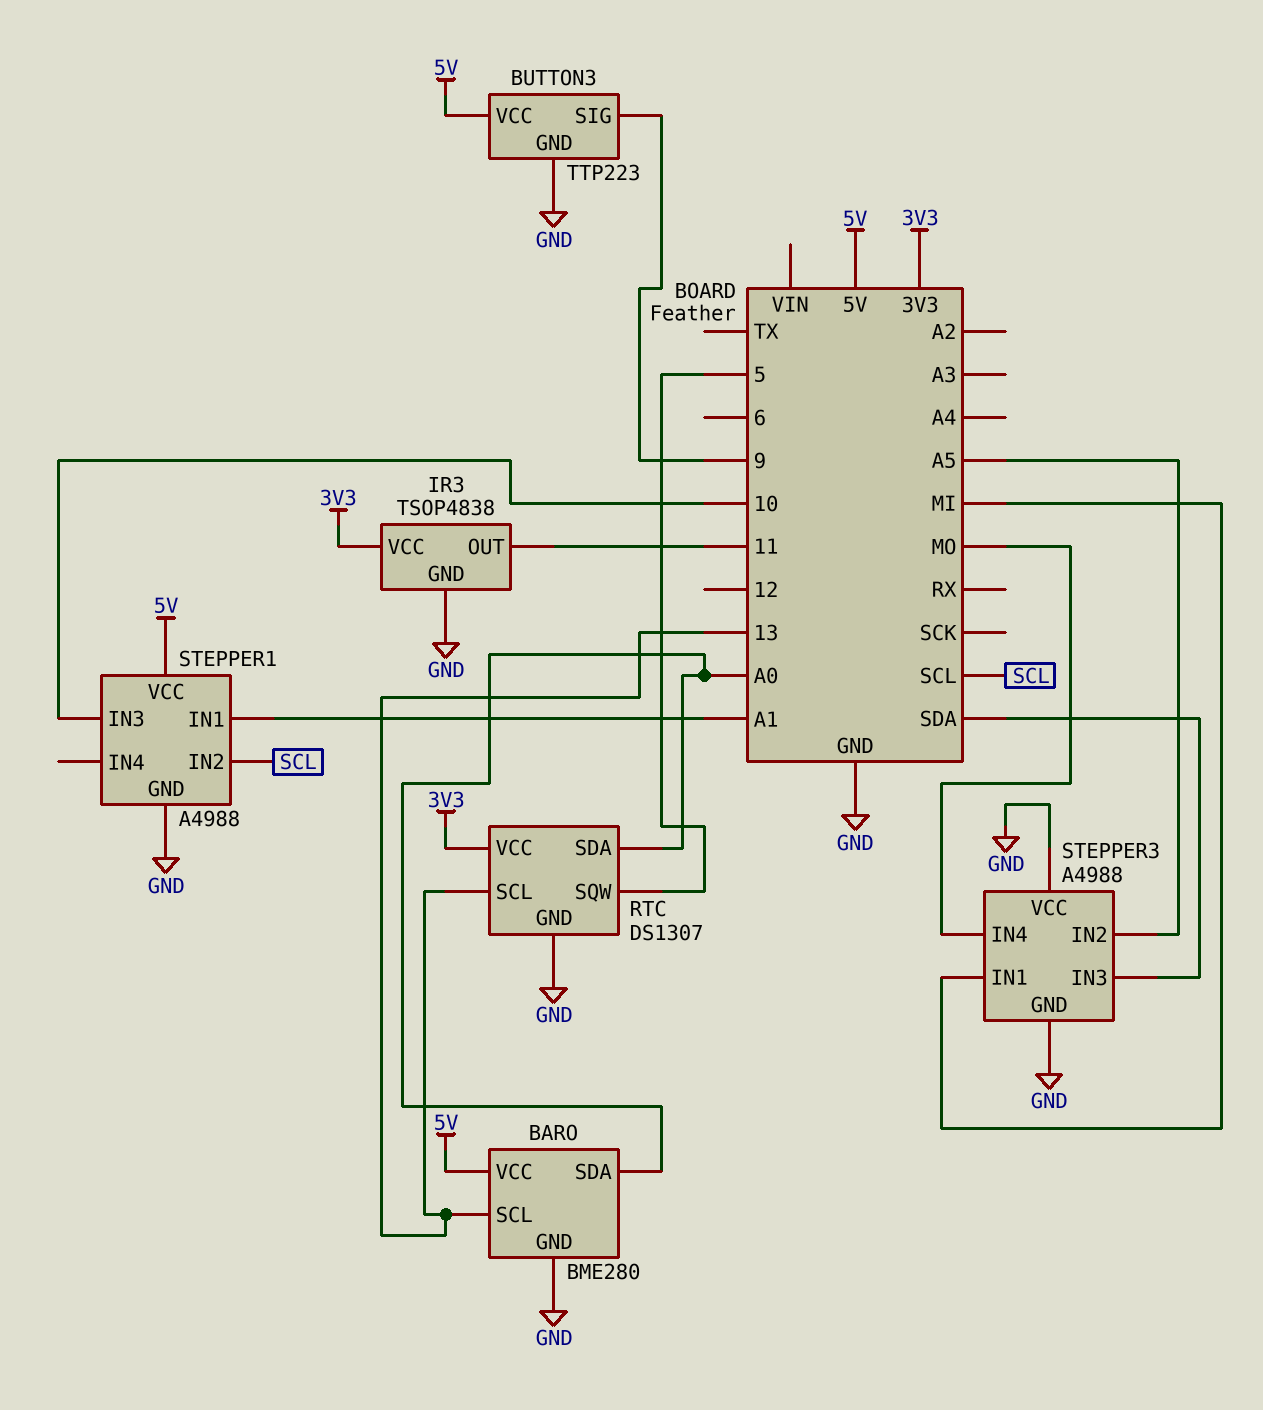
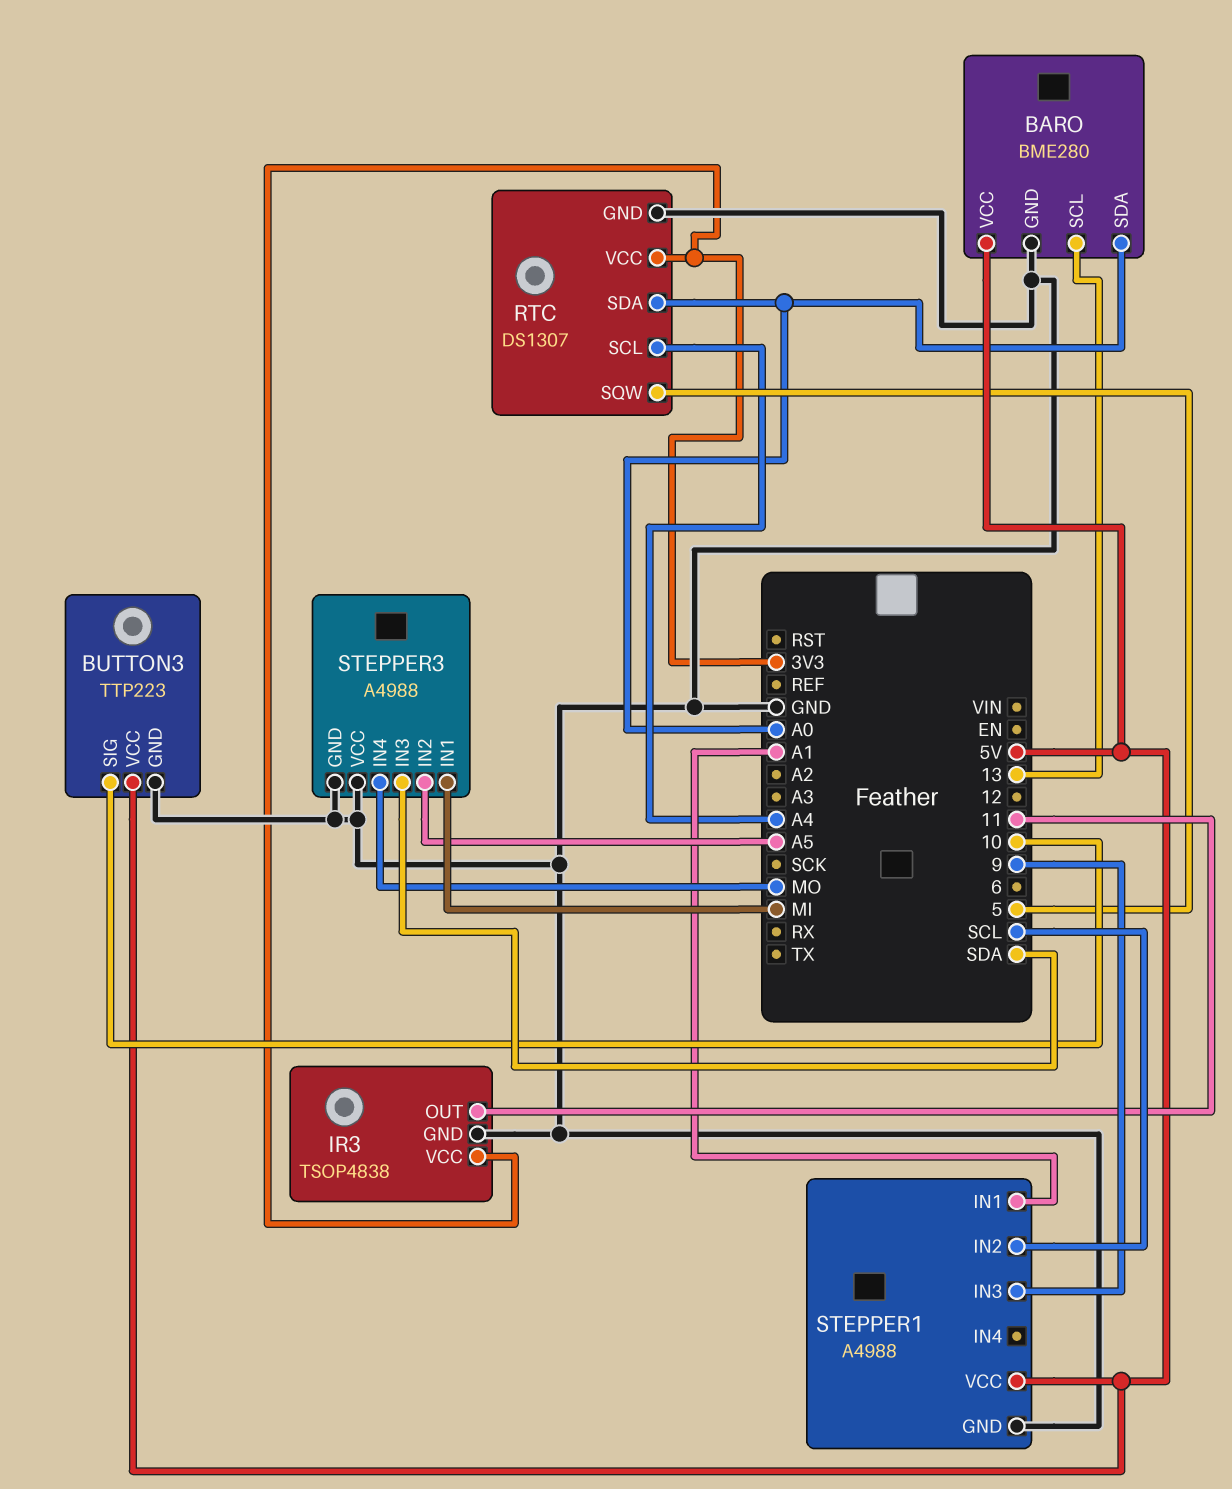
BUTTON3 pin SIG: 9 -> 10
RTC pin SCL: 13 -> A4
STEPPER1 pin IN3: 10 -> 9

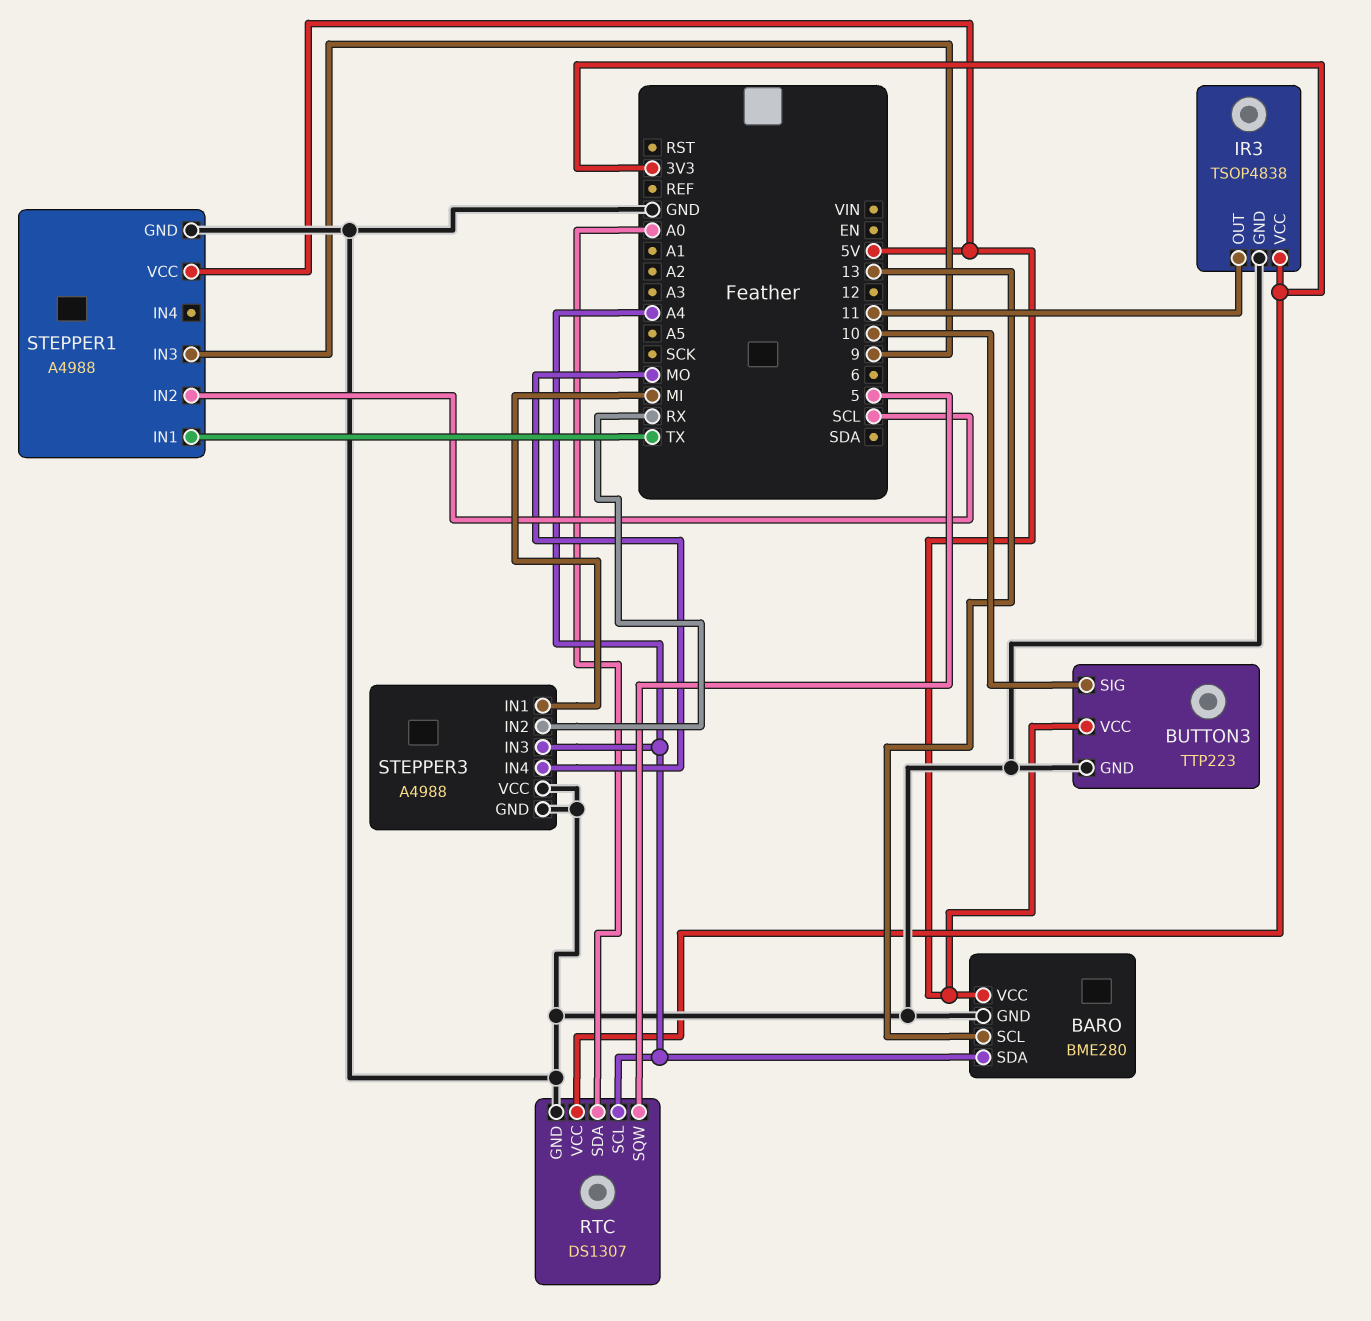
BARO pin SDA: A0 -> A4
STEPPER1 pin IN1: A1 -> TX
STEPPER3 pin IN2: A5 -> RX
STEPPER3 pin IN3: SDA -> A4

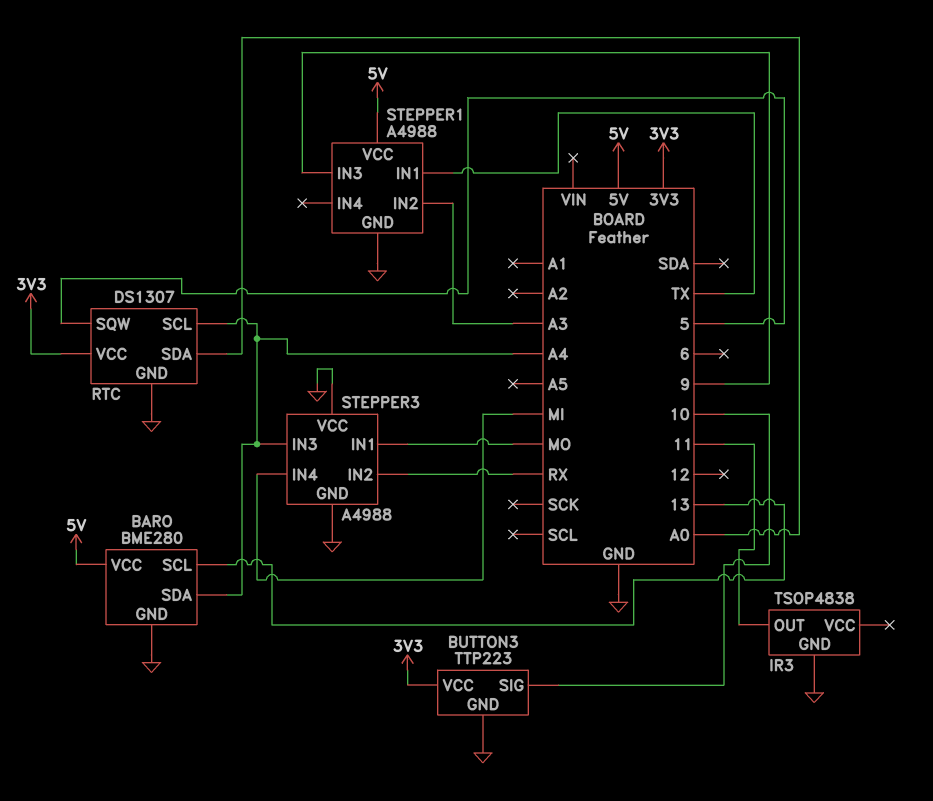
BUTTON3 pin VCC: 5V -> 3V3
IR3 pin VCC: 3V3 -> none
STEPPER1 pin IN2: SCL -> A3
STEPPER3 pin IN1: MI -> MO
STEPPER3 pin IN4: MO -> MI

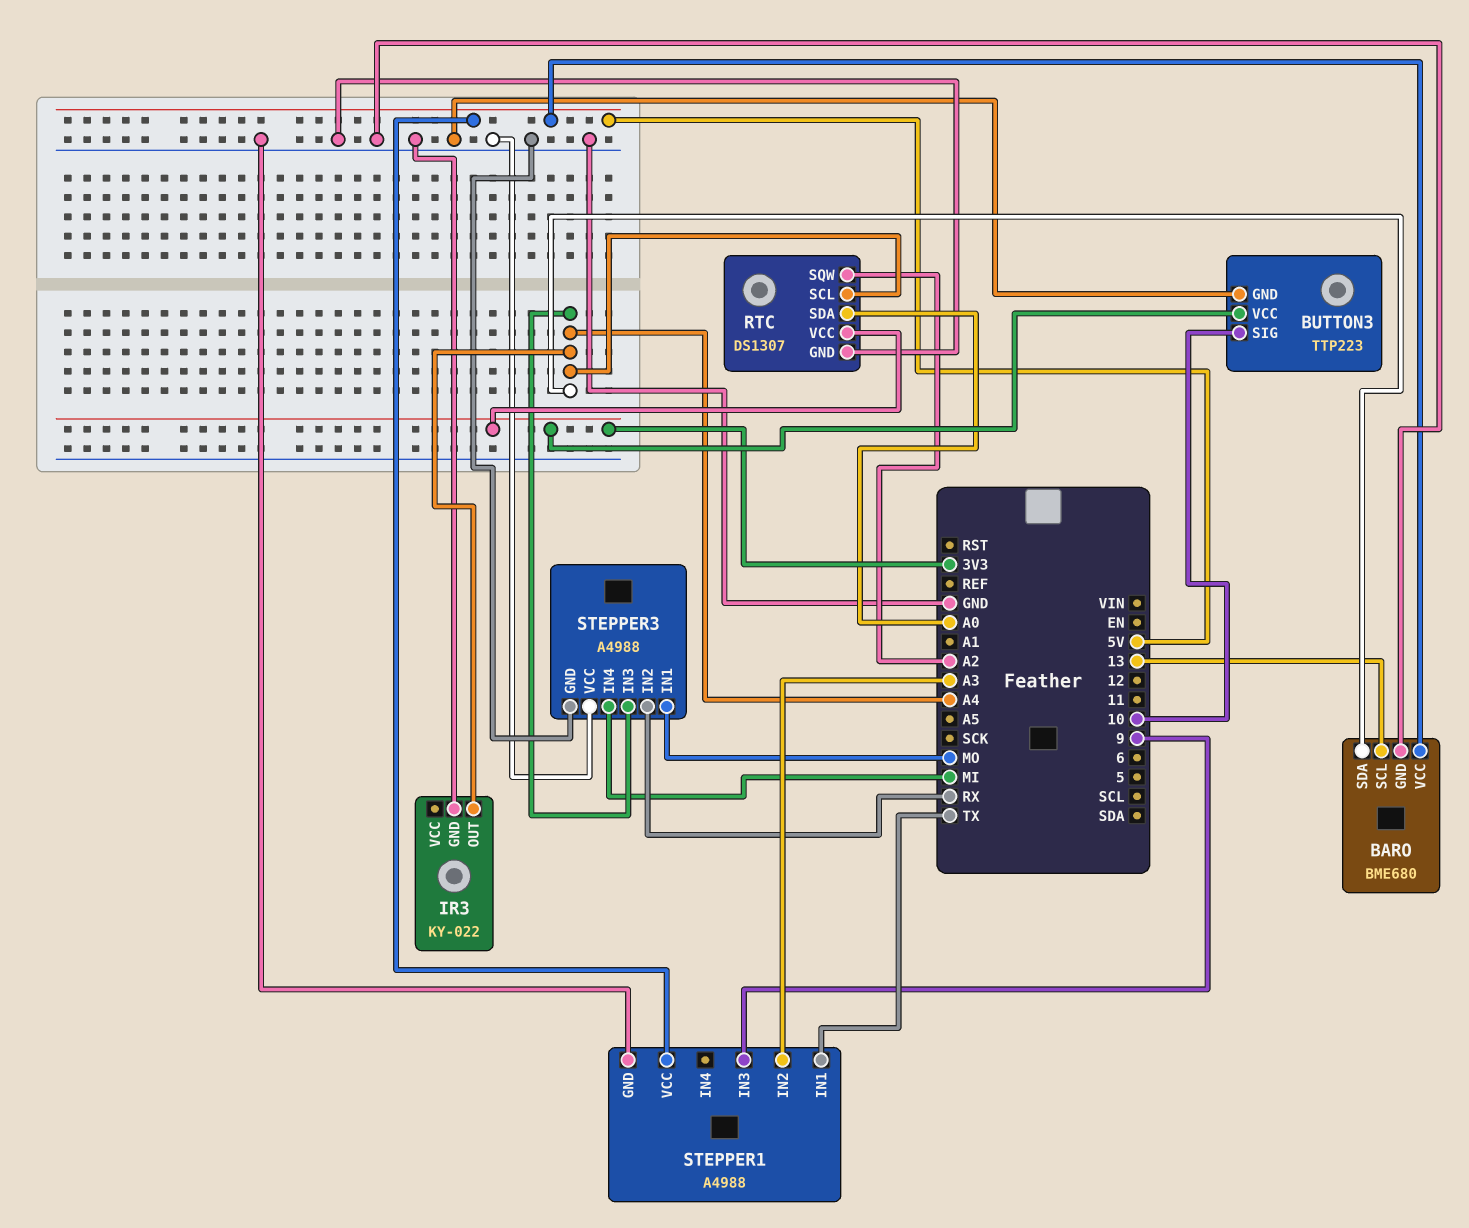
BARO: BME280 -> BME680
IR3: TSOP4838 -> KY-022
IR3 pin OUT: 11 -> A4
RTC pin SQW: 5 -> A2

